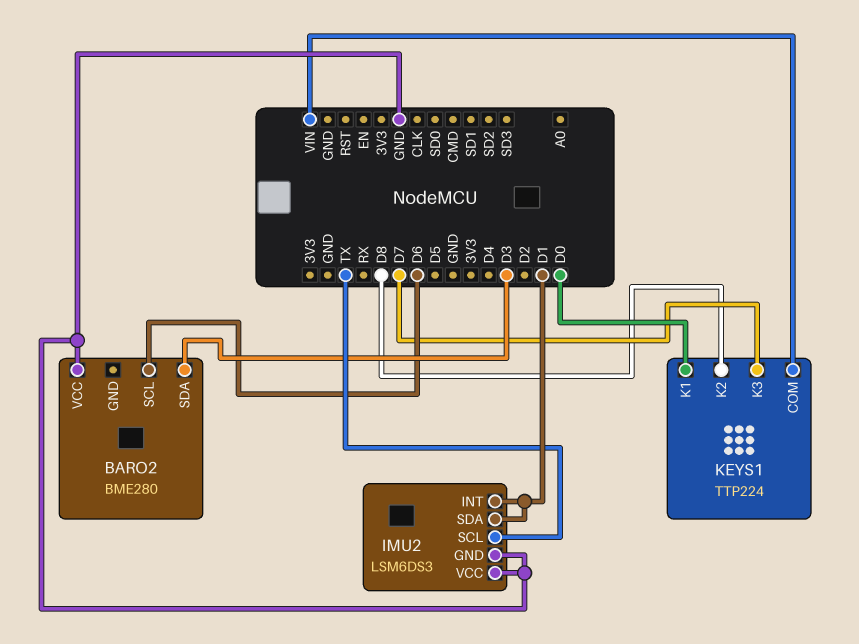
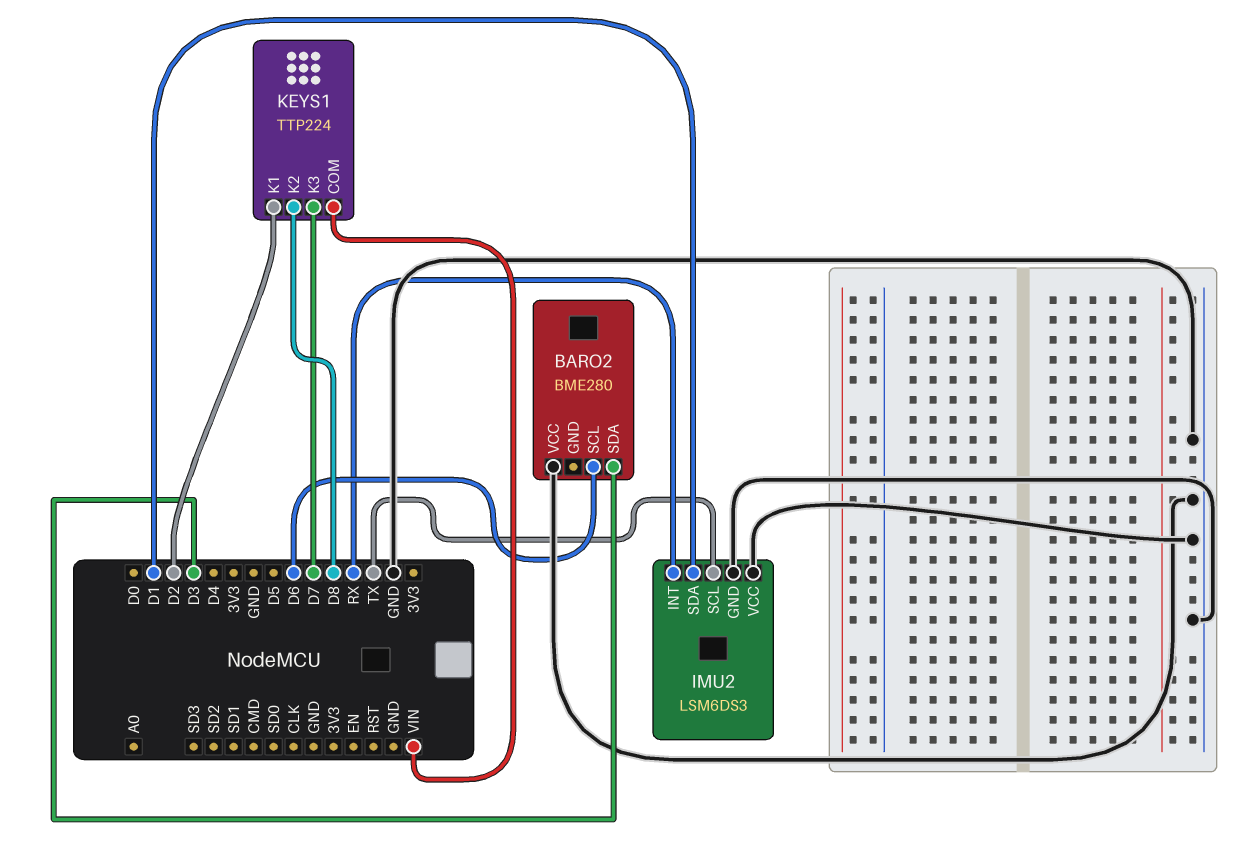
IMU2 pin INT: D1 -> RX
KEYS1 pin K1: D0 -> D2

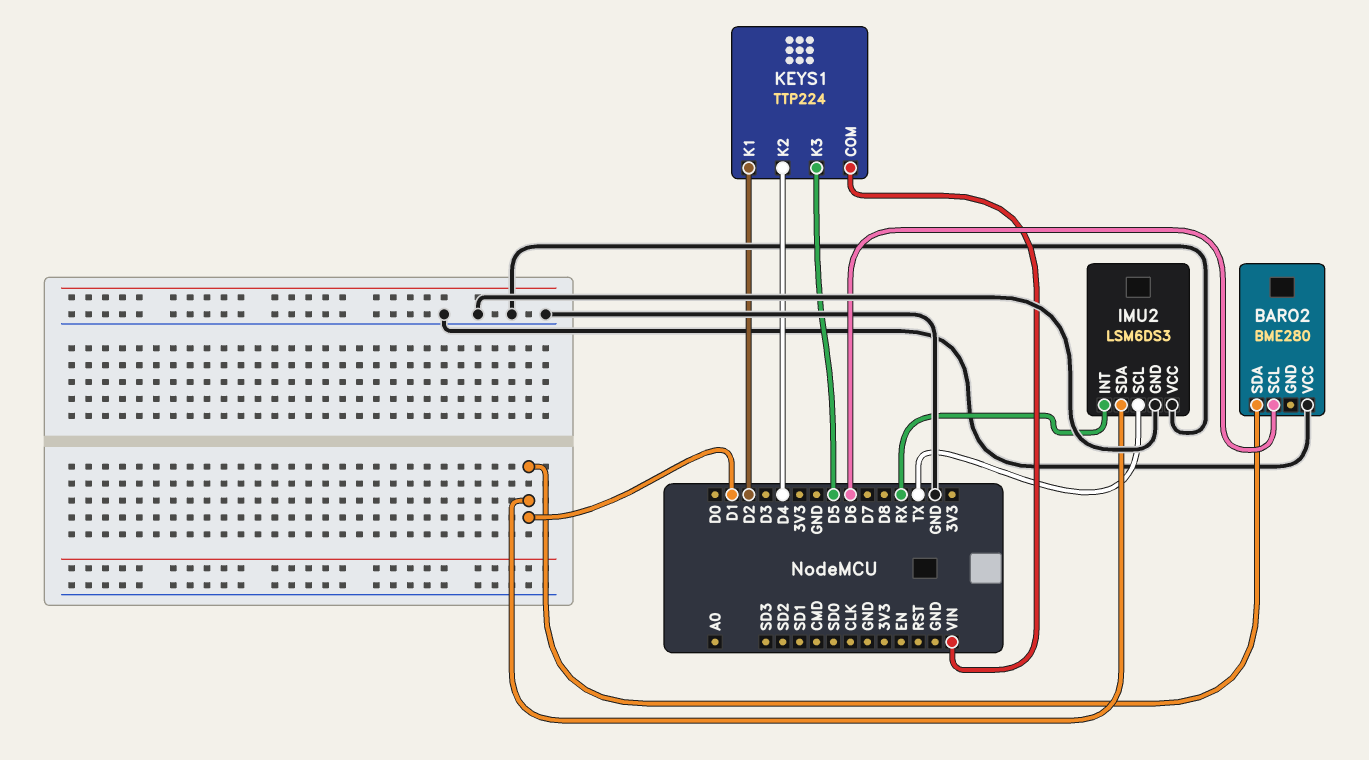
BARO2 pin SDA: D3 -> D1
KEYS1 pin K2: D8 -> D4
KEYS1 pin K3: D7 -> D5

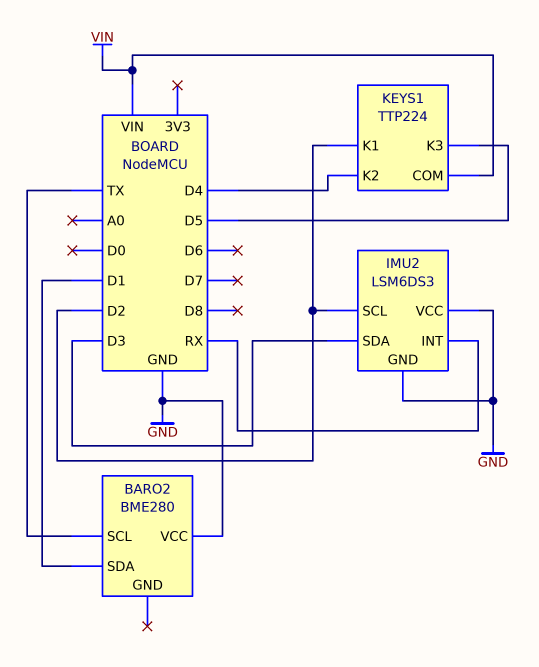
BARO2 pin SCL: D6 -> TX
IMU2 pin SCL: TX -> D2
IMU2 pin SDA: D1 -> D3

